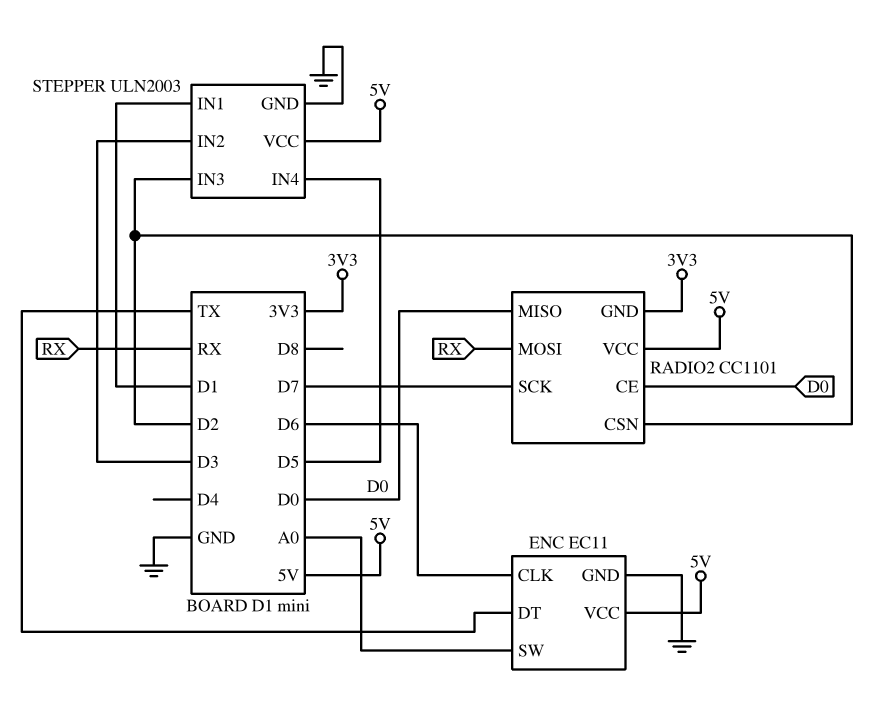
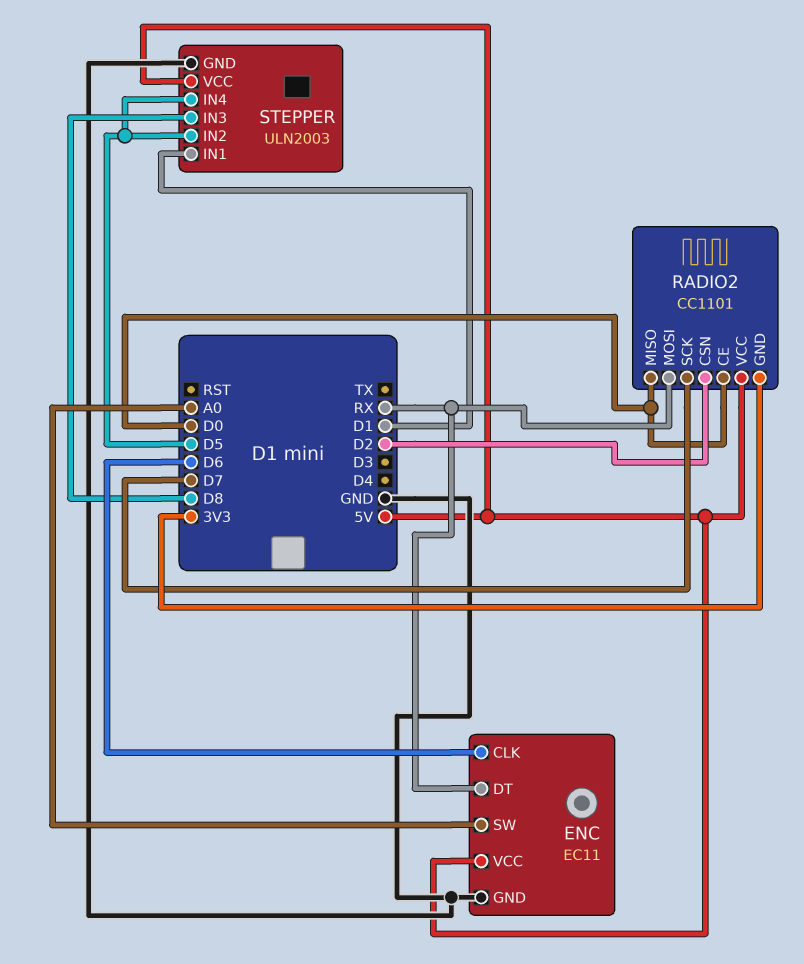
ENC pin DT: TX -> RX
STEPPER pin IN2: D3 -> D5
STEPPER pin IN3: D2 -> D8

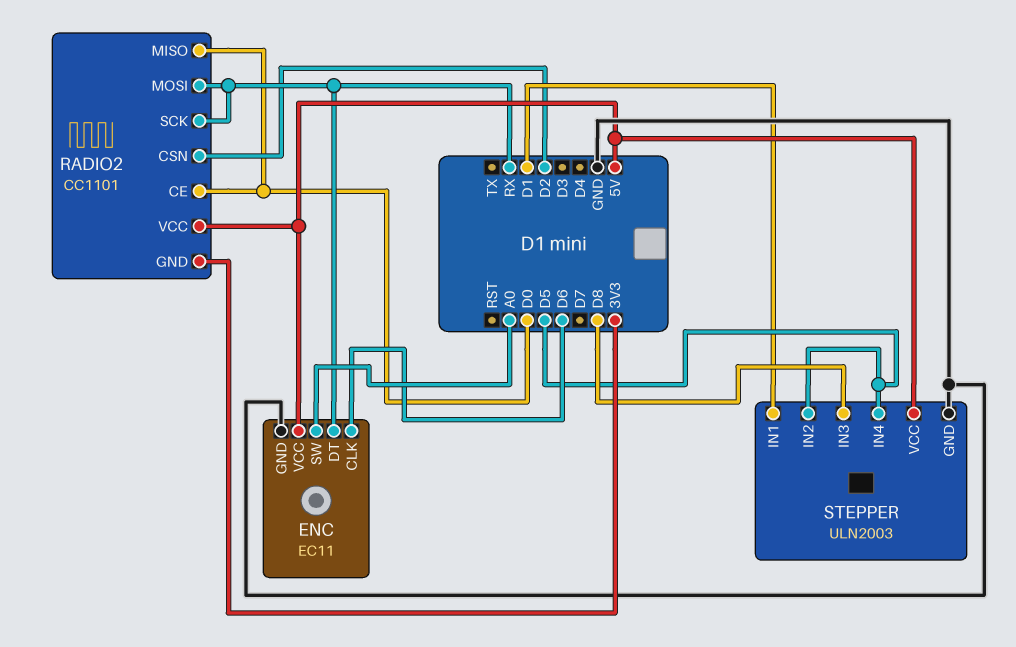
RADIO2 pin SCK: D7 -> RX

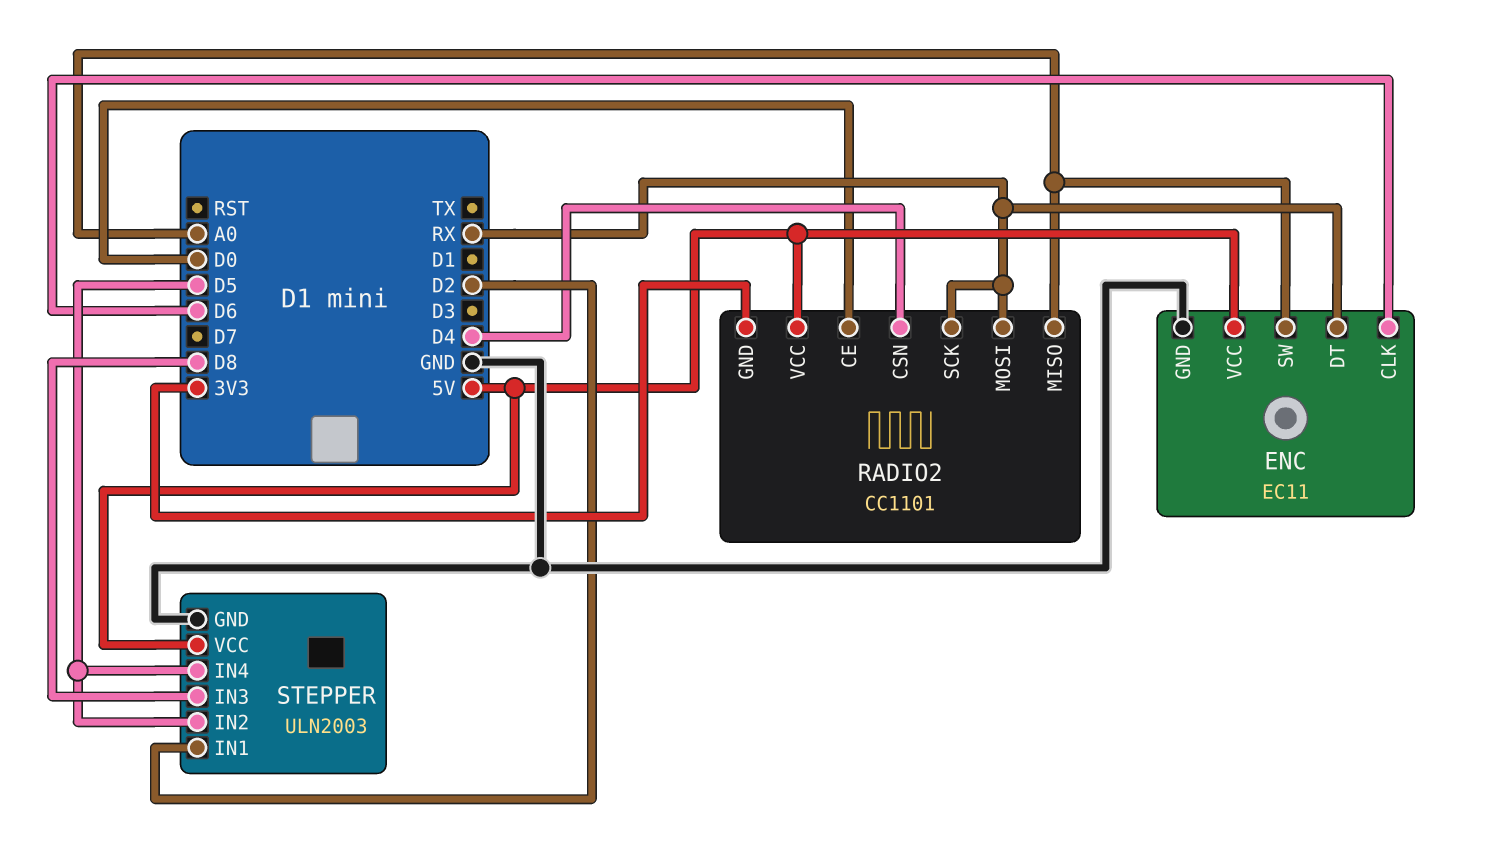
RADIO2 pin CSN: D2 -> D4
RADIO2 pin MISO: D0 -> A0
STEPPER pin IN1: D1 -> D2

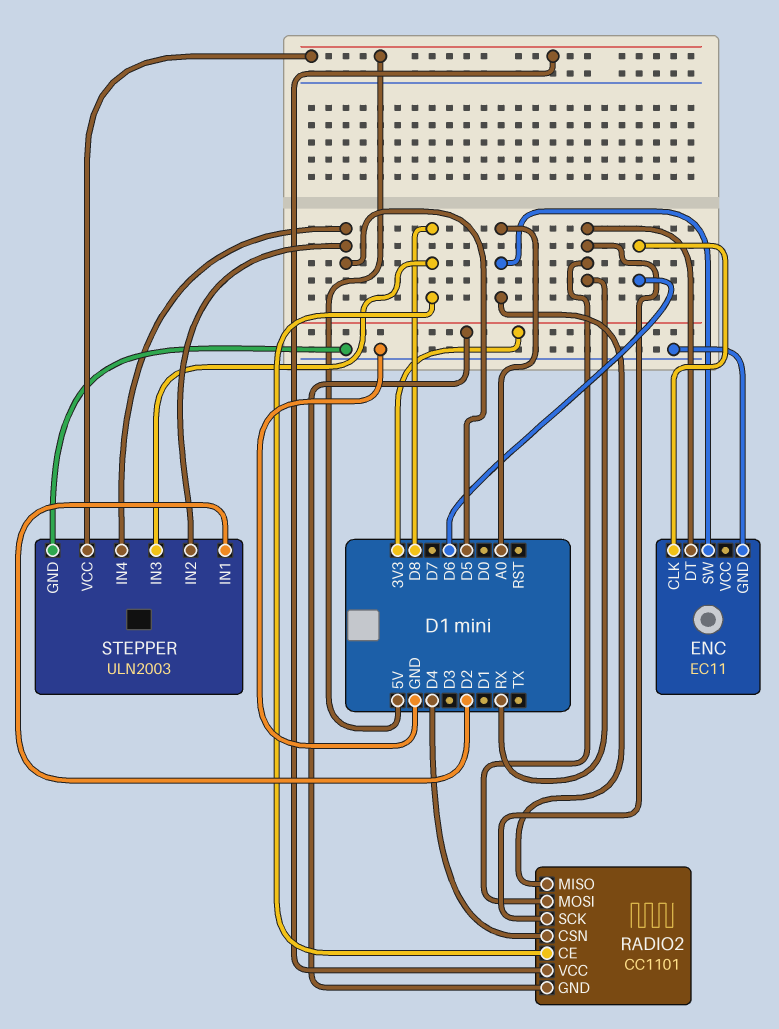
ENC pin VCC: 5V -> none
RADIO2 pin CE: D0 -> D8

